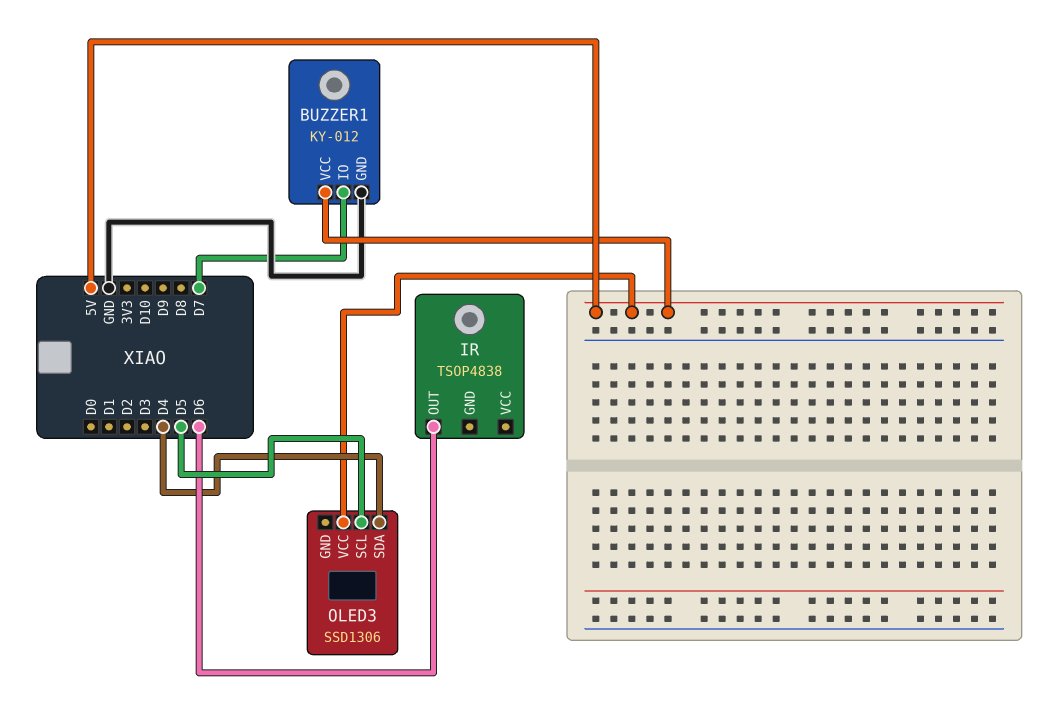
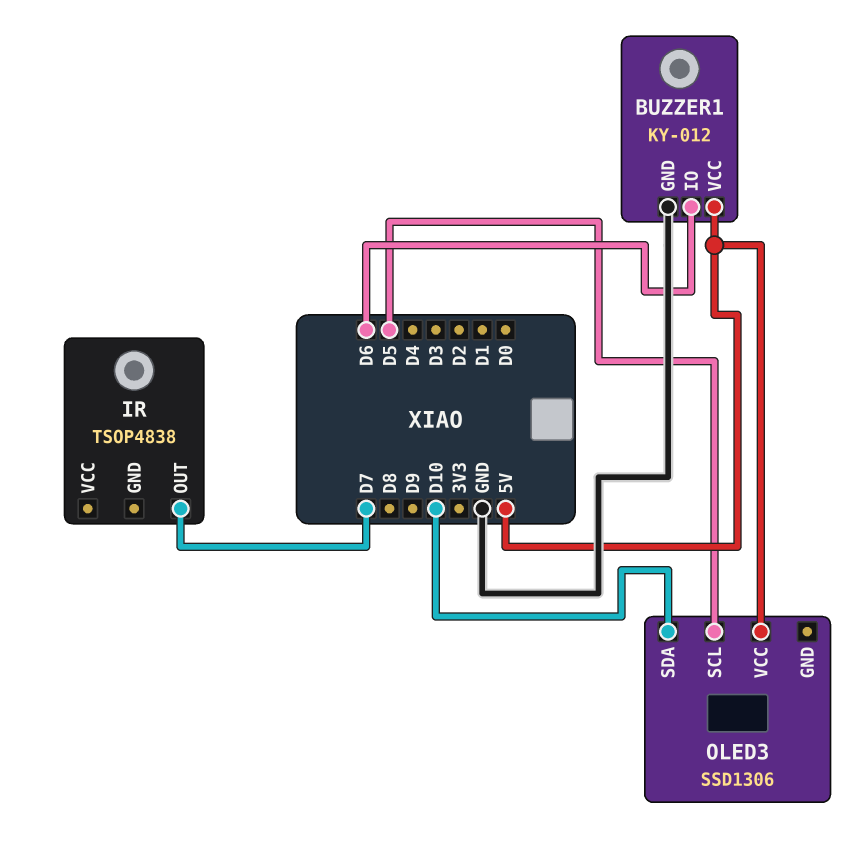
BUZZER1 pin IO: D7 -> D6
IR pin OUT: D6 -> D7
OLED3 pin SDA: D4 -> D10

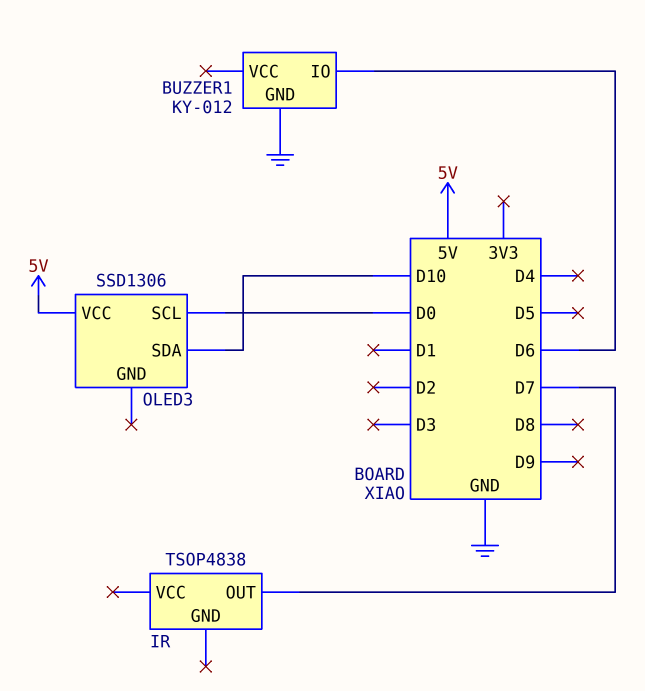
BUZZER1 pin VCC: 5V -> none
OLED3 pin SCL: D5 -> D0

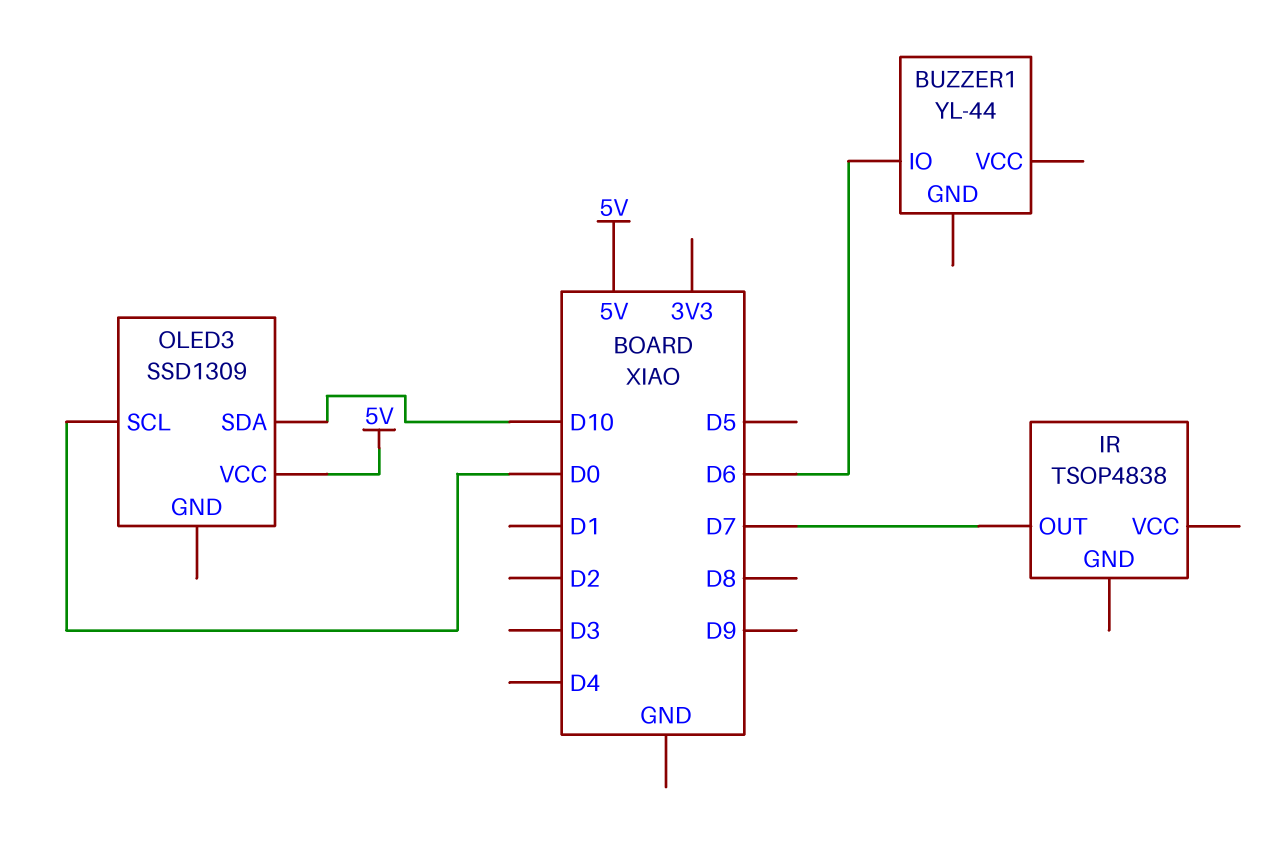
BUZZER1: KY-012 -> YL-44
BUZZER1 pin GND: GND -> none
OLED3: SSD1306 -> SSD1309

